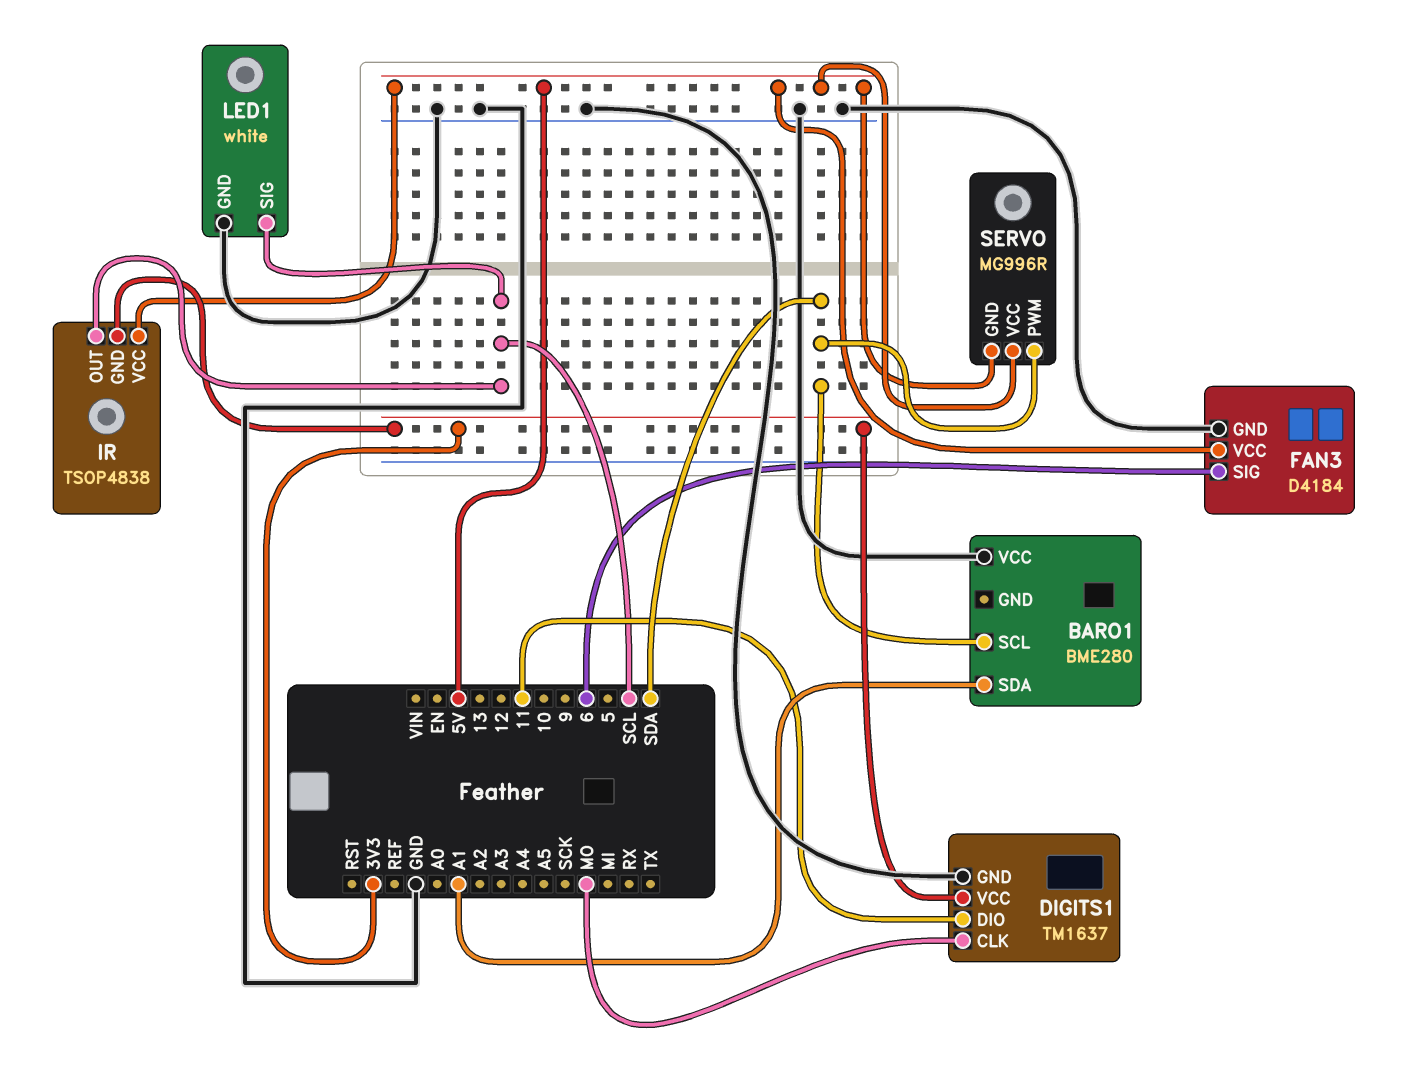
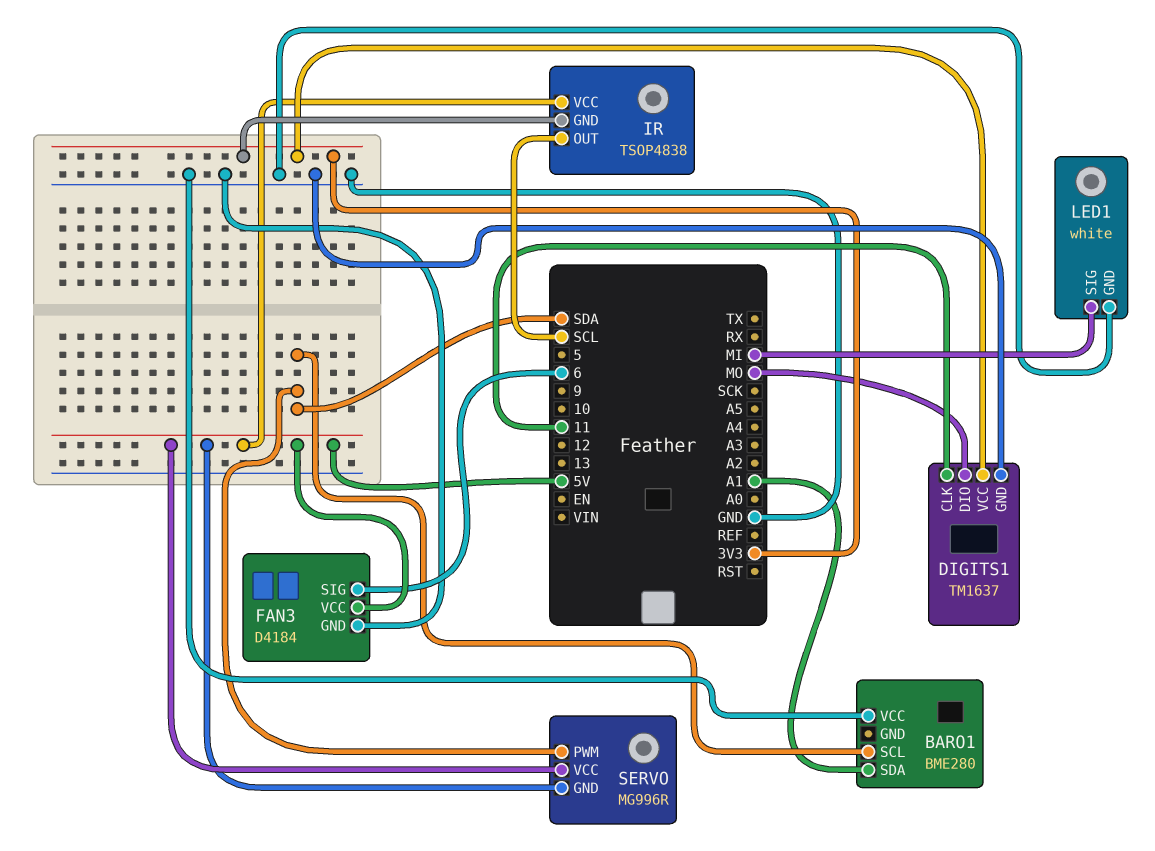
DIGITS1 pin CLK: MO -> 11
DIGITS1 pin DIO: 11 -> MO
LED1 pin SIG: SCL -> MI

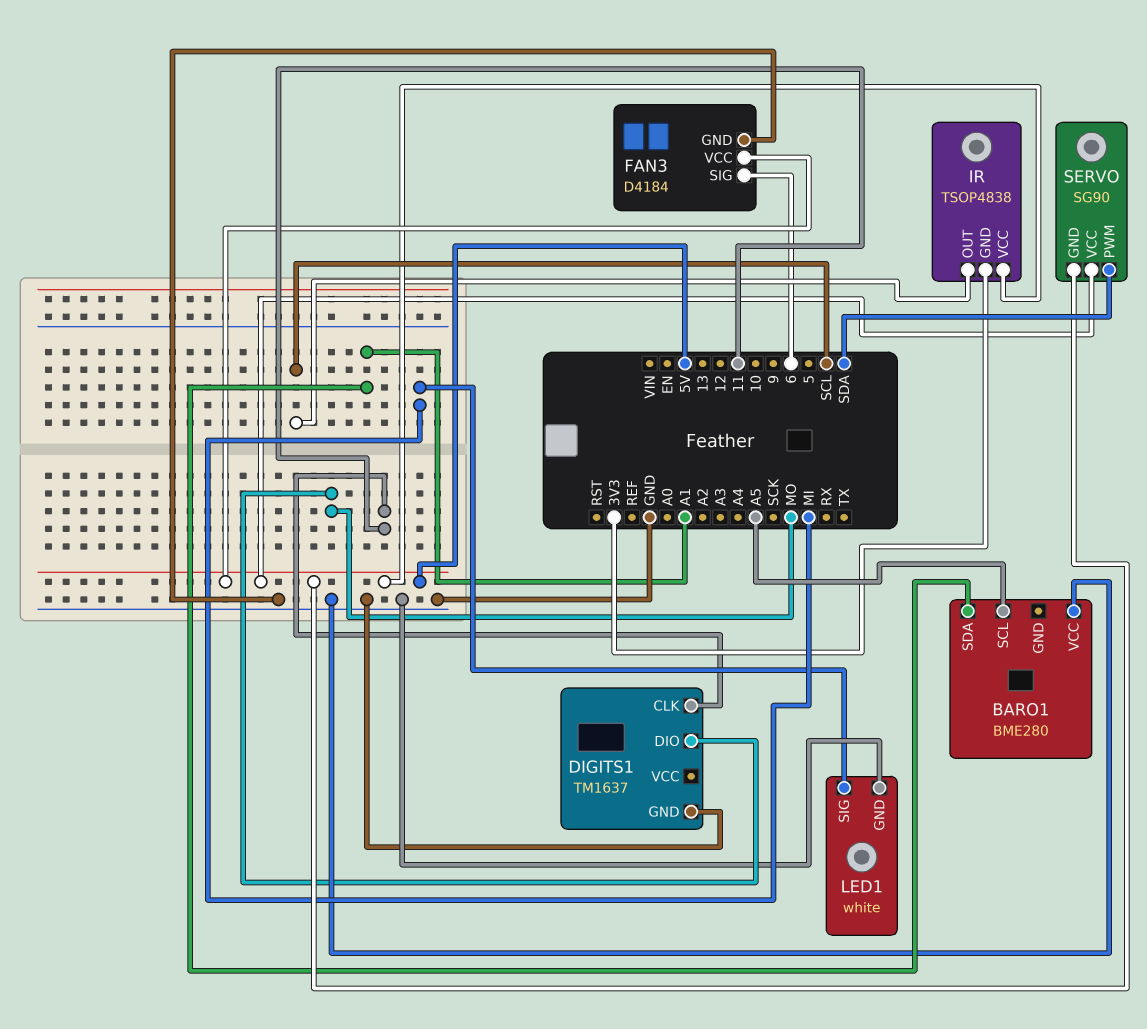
BARO1 pin SCL: SDA -> A5
DIGITS1 pin VCC: 3V3 -> none
SERVO: MG996R -> SG90

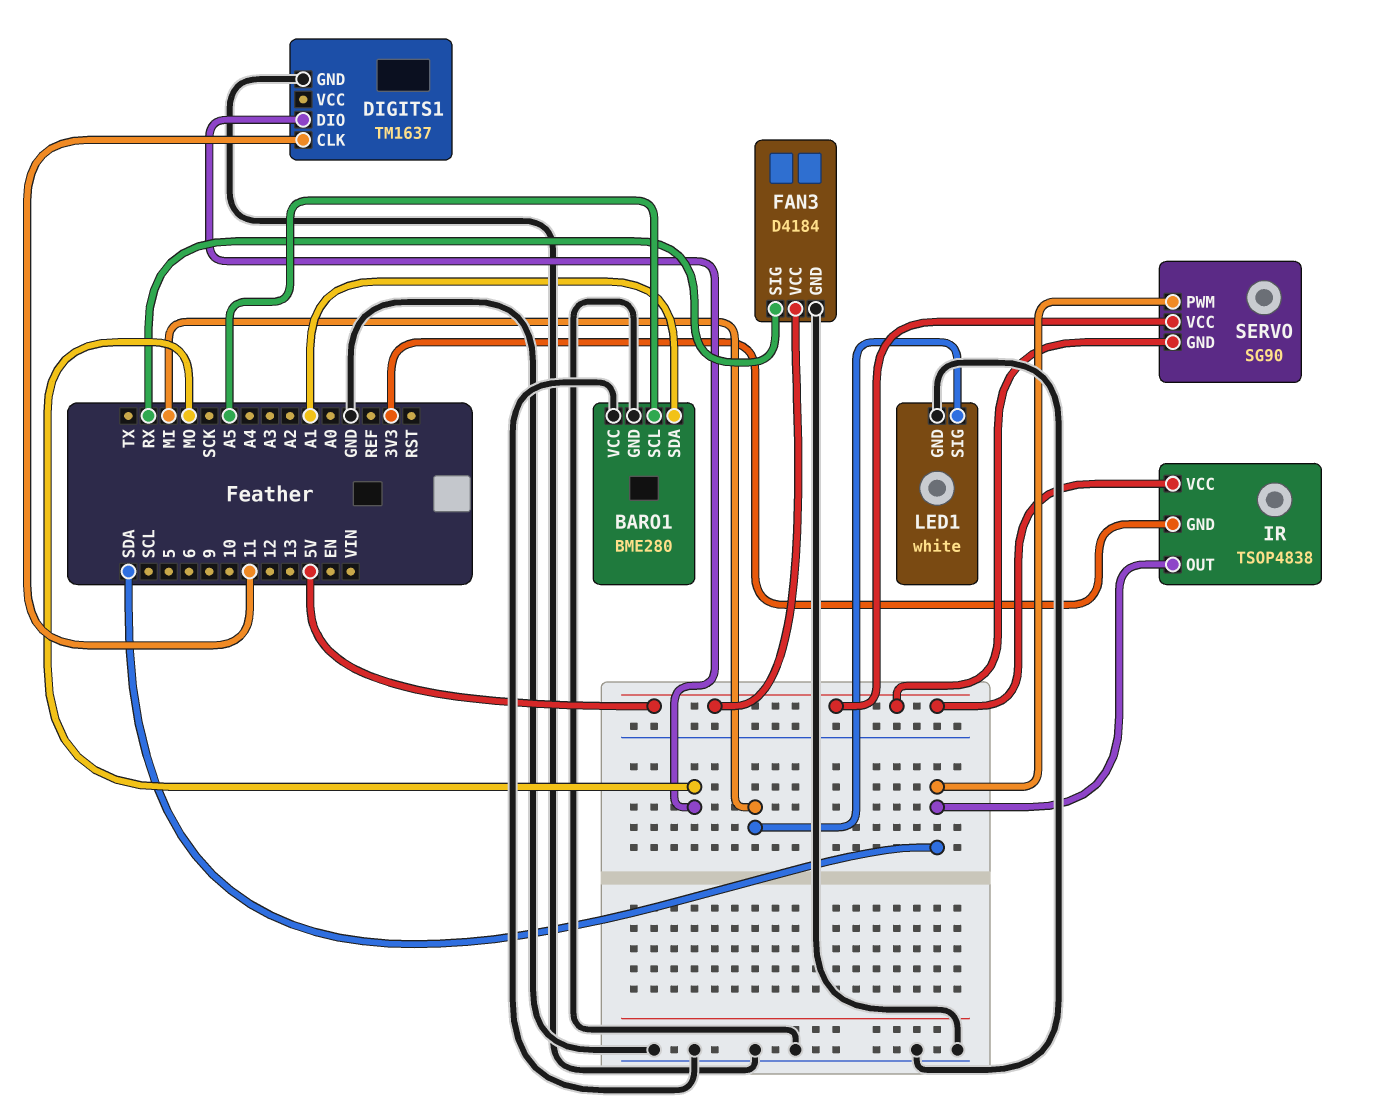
BARO1 pin GND: none -> GND
FAN3 pin SIG: 6 -> RX
IR pin OUT: SCL -> SDA

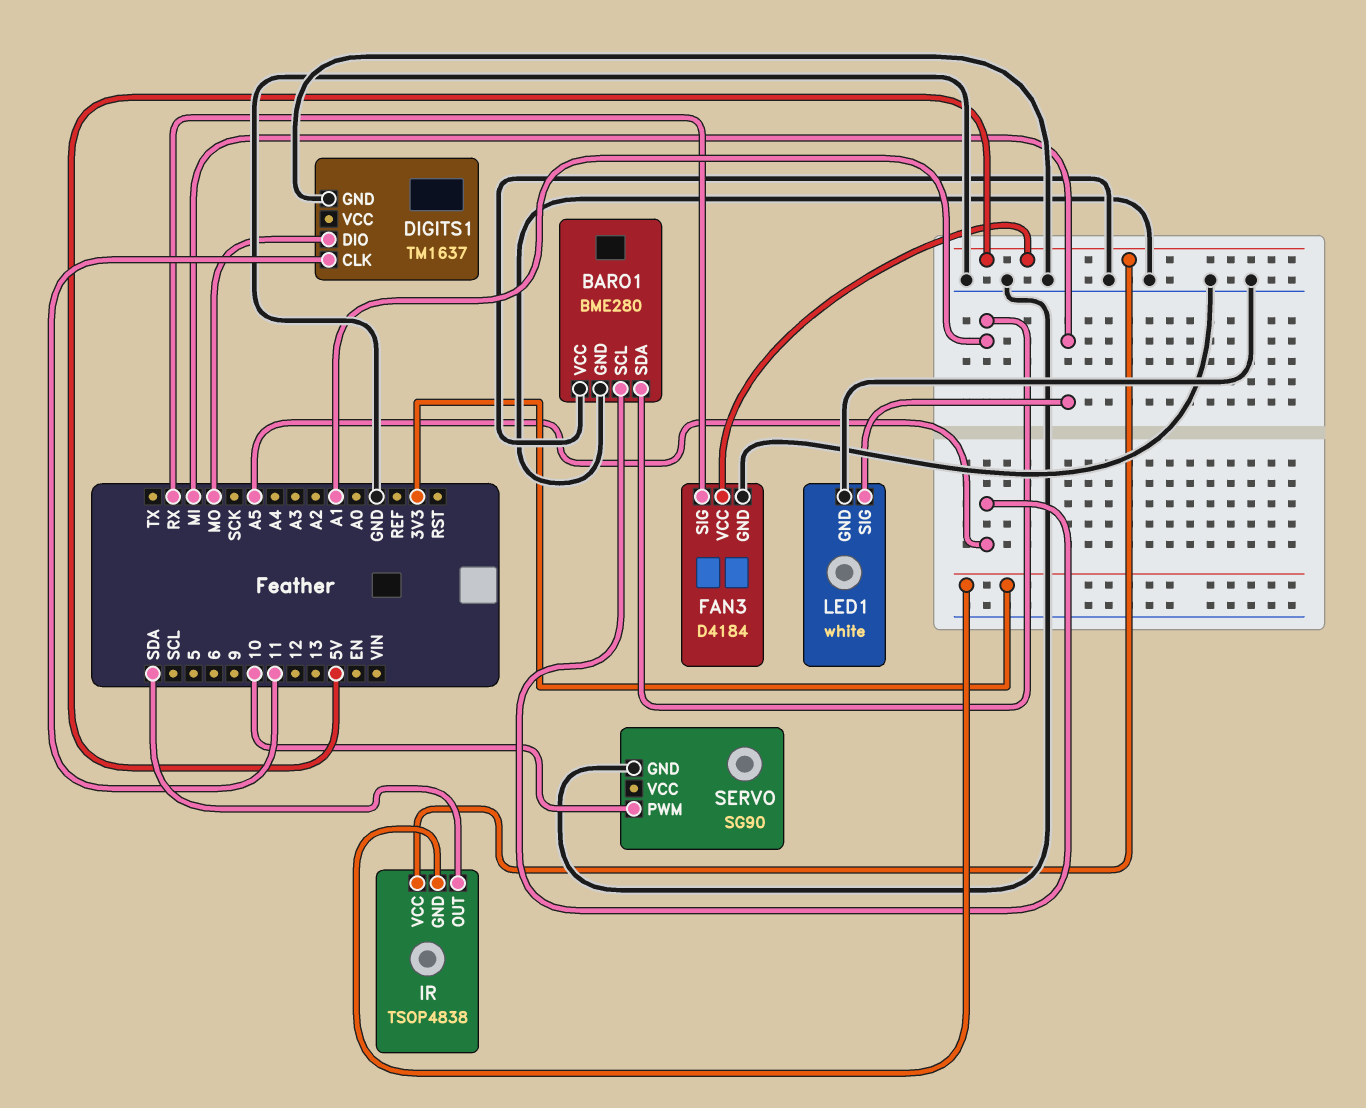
SERVO pin GND: 5V -> GND
SERVO pin PWM: SDA -> 10
SERVO pin VCC: 5V -> none

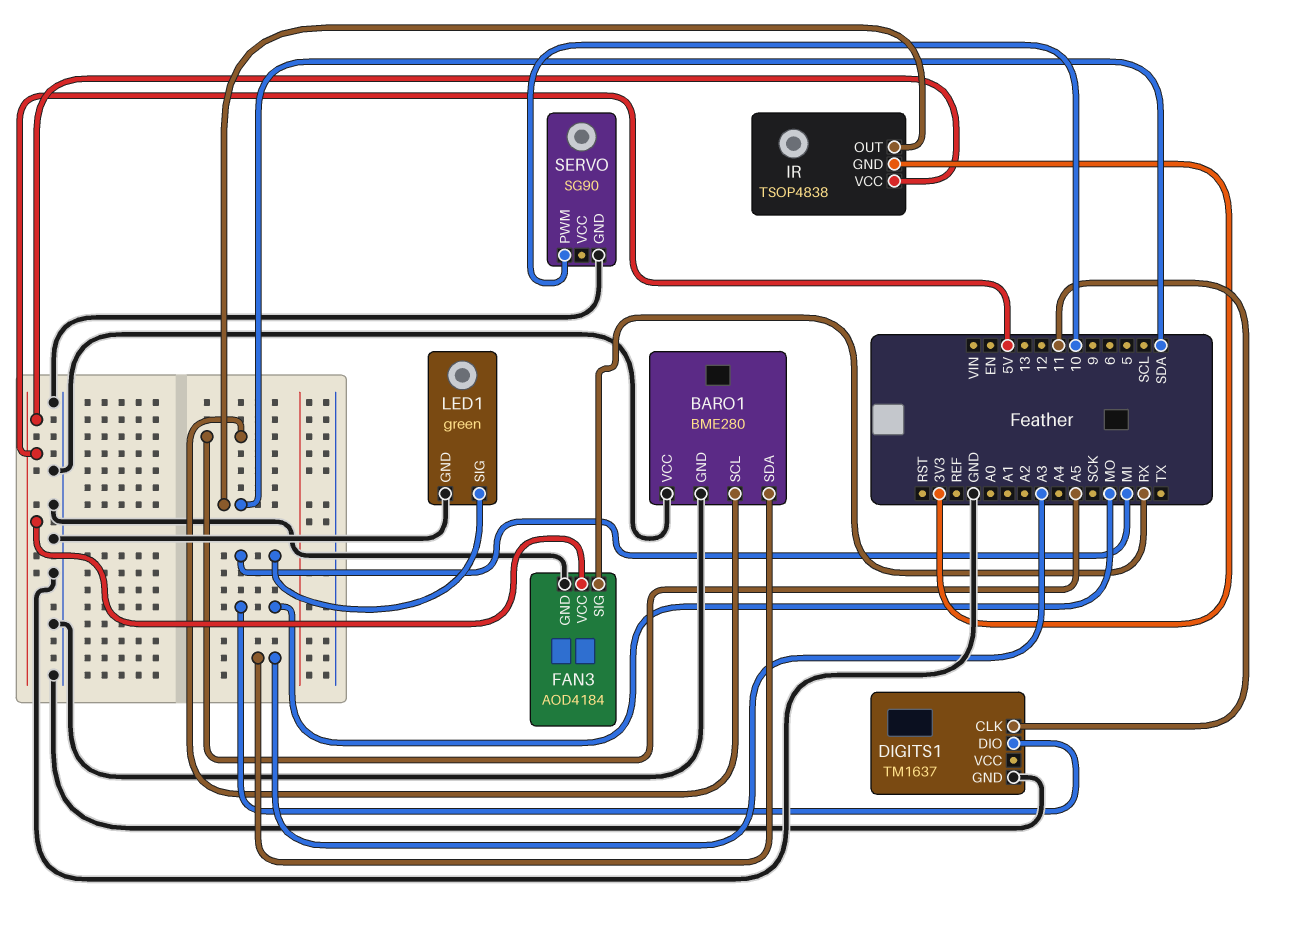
BARO1 pin SDA: A1 -> A3
FAN3: D4184 -> AOD4184
LED1: white -> green

